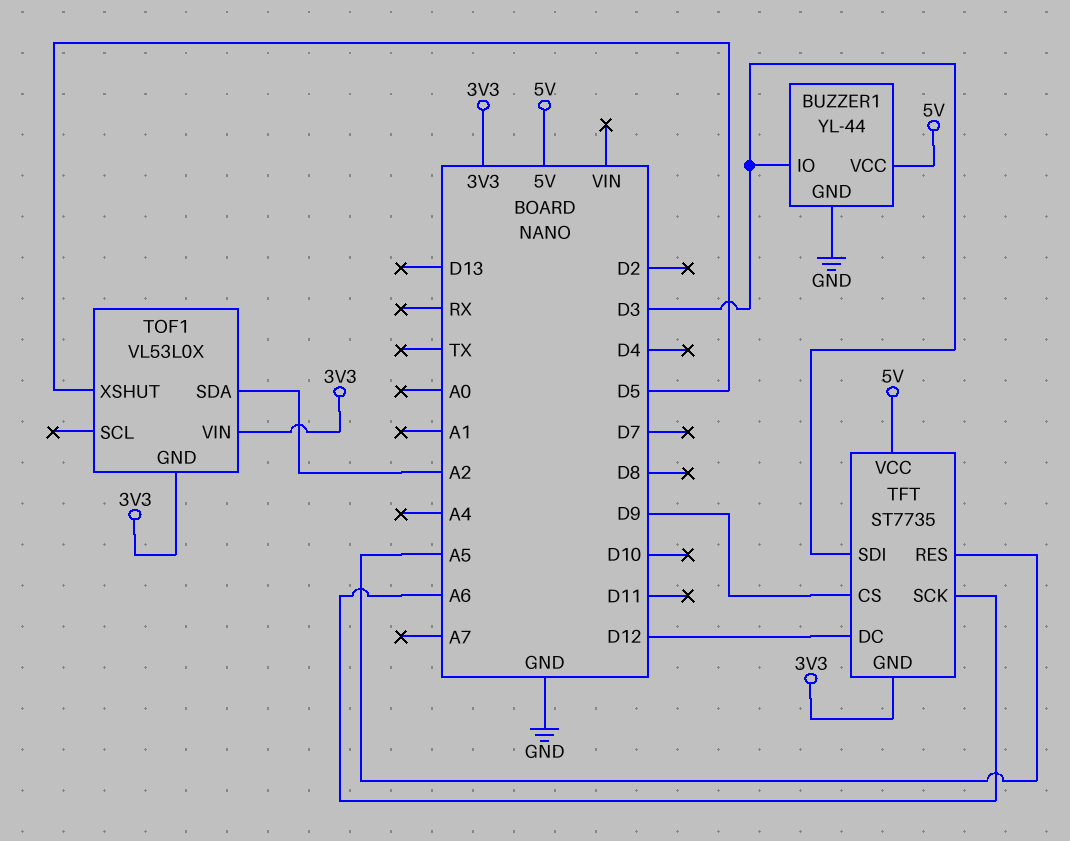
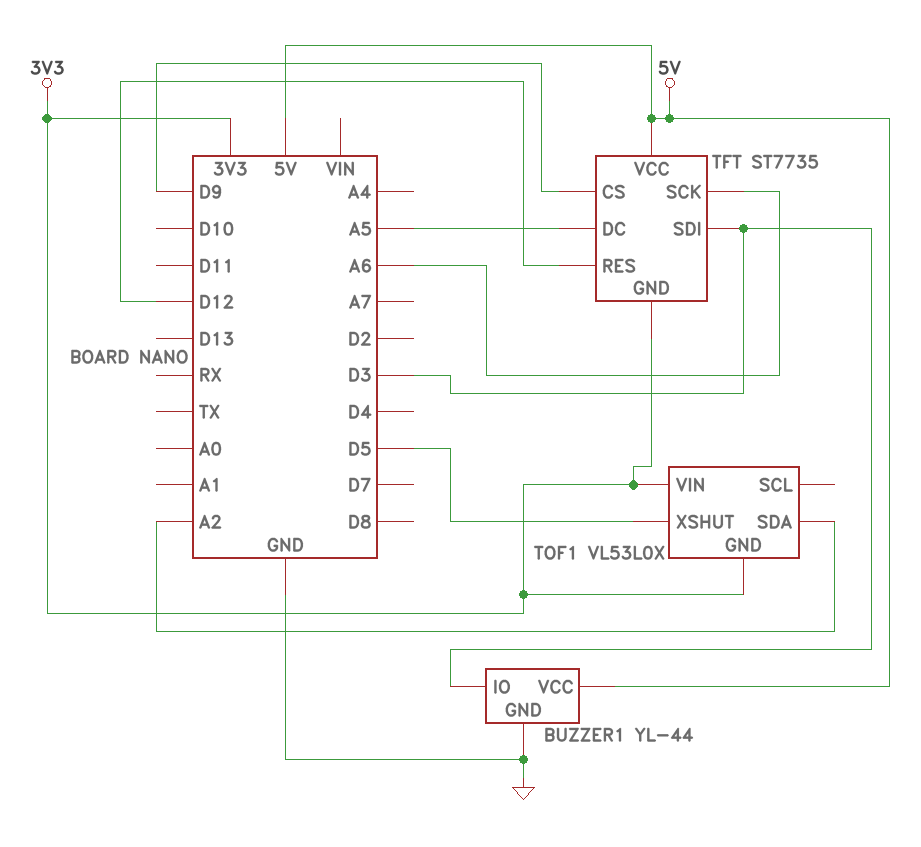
TFT pin DC: D12 -> A5
TFT pin RES: A5 -> D12

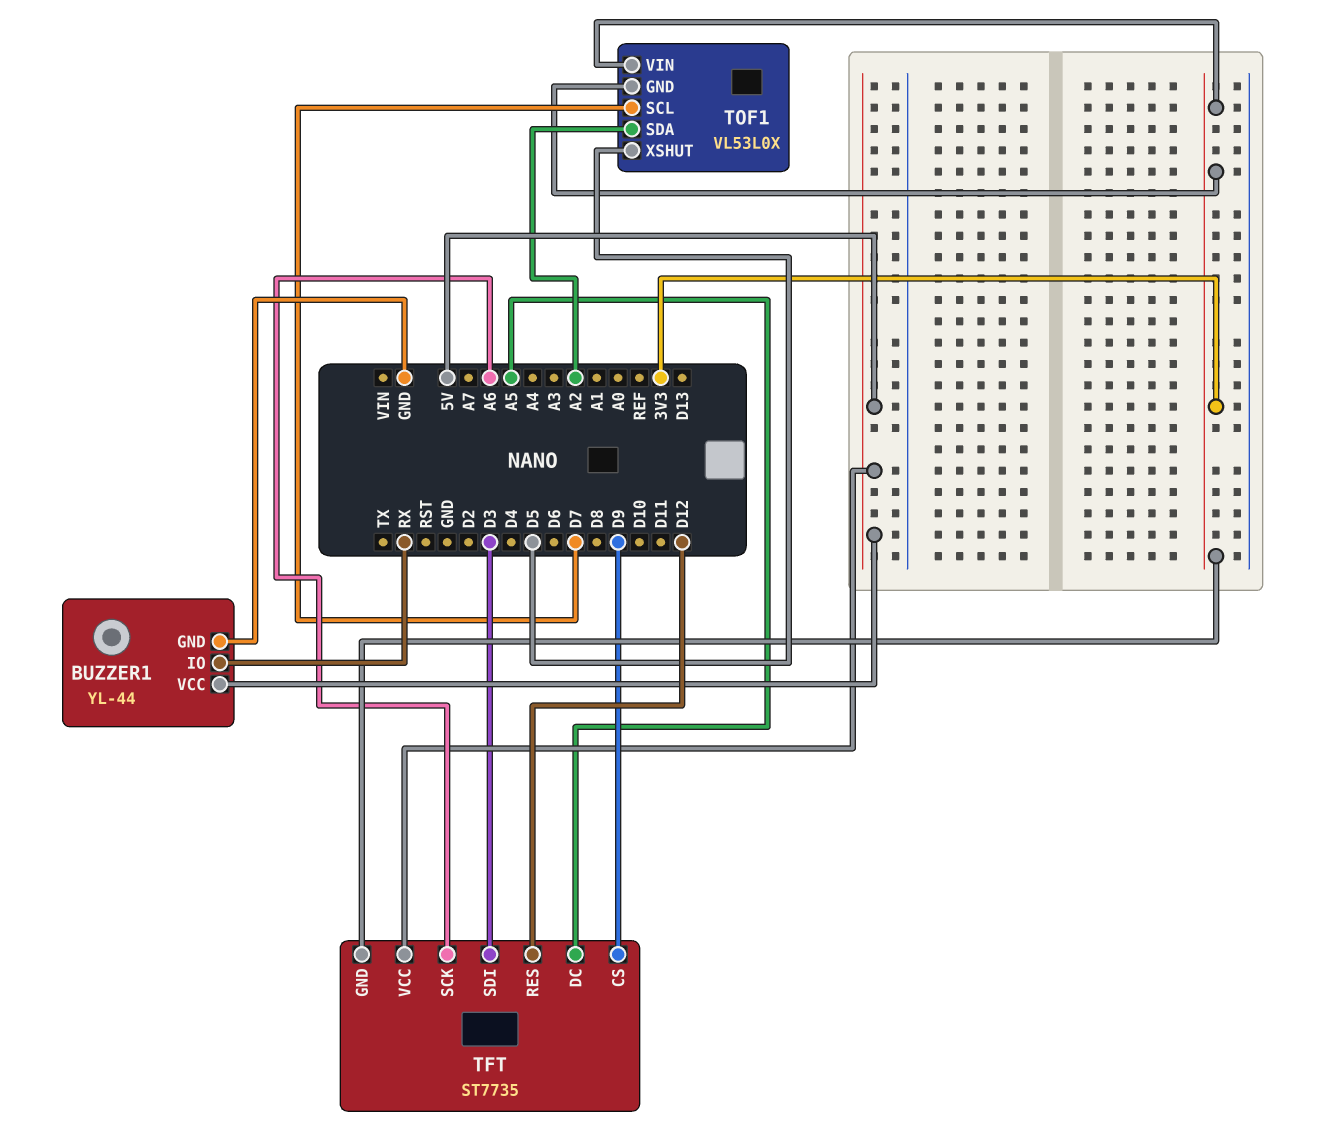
BUZZER1 pin IO: D3 -> RX
TOF1 pin SCL: none -> D7

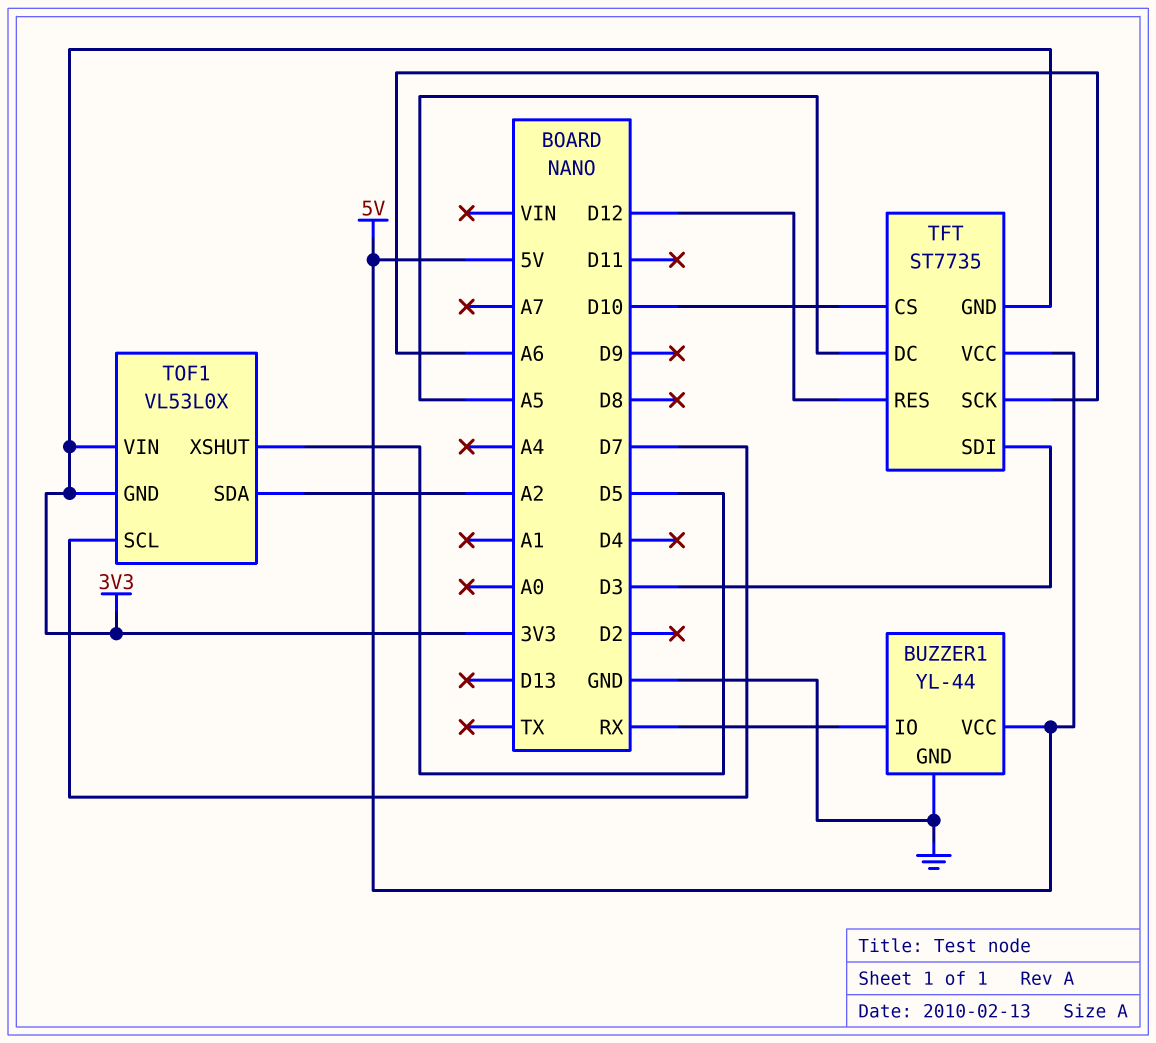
TFT pin CS: D9 -> D10

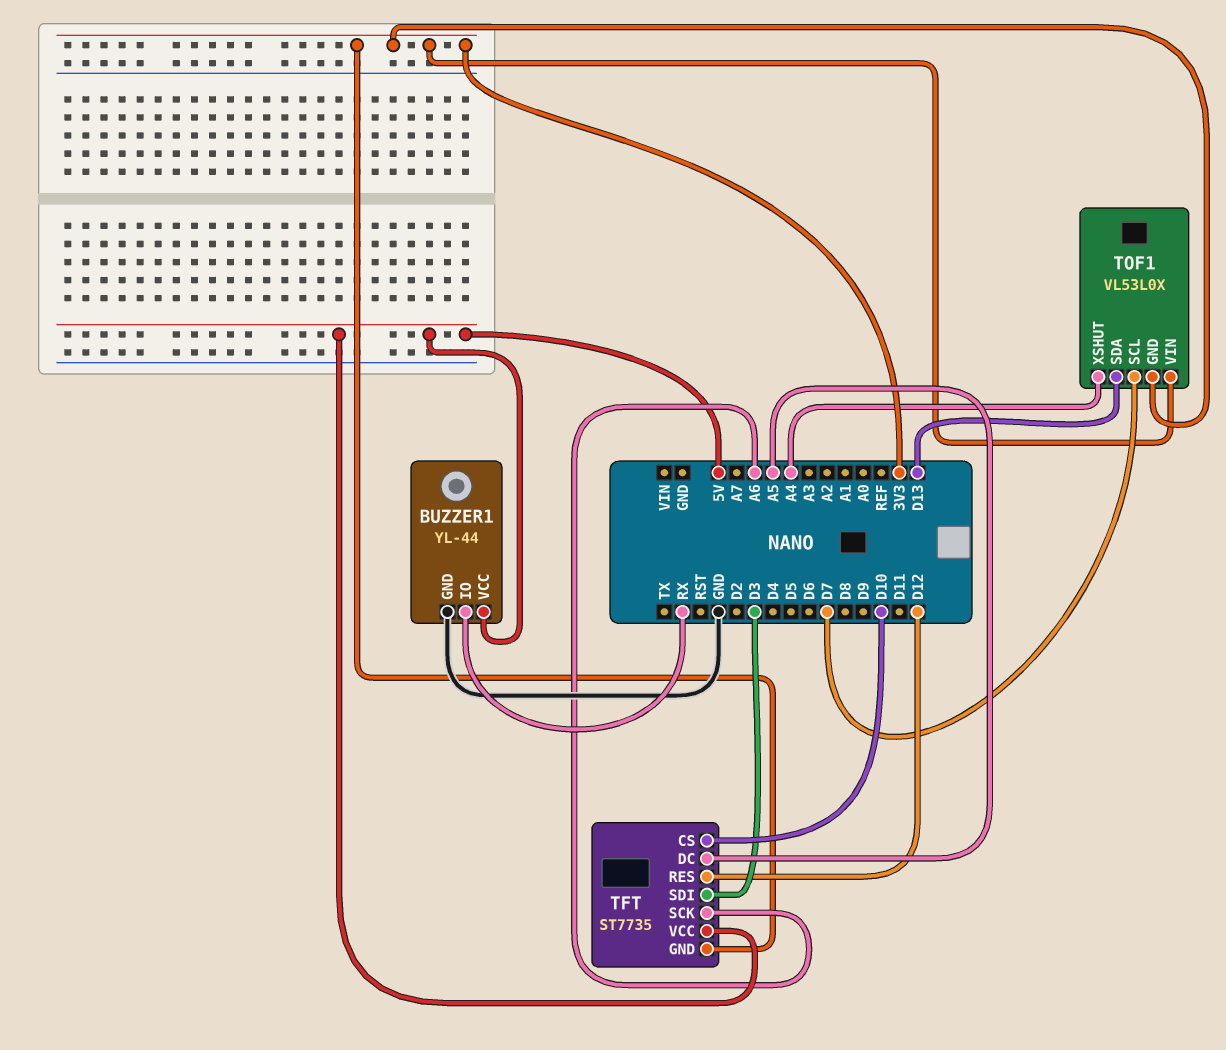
TOF1 pin SDA: A2 -> D13
TOF1 pin XSHUT: D5 -> A4

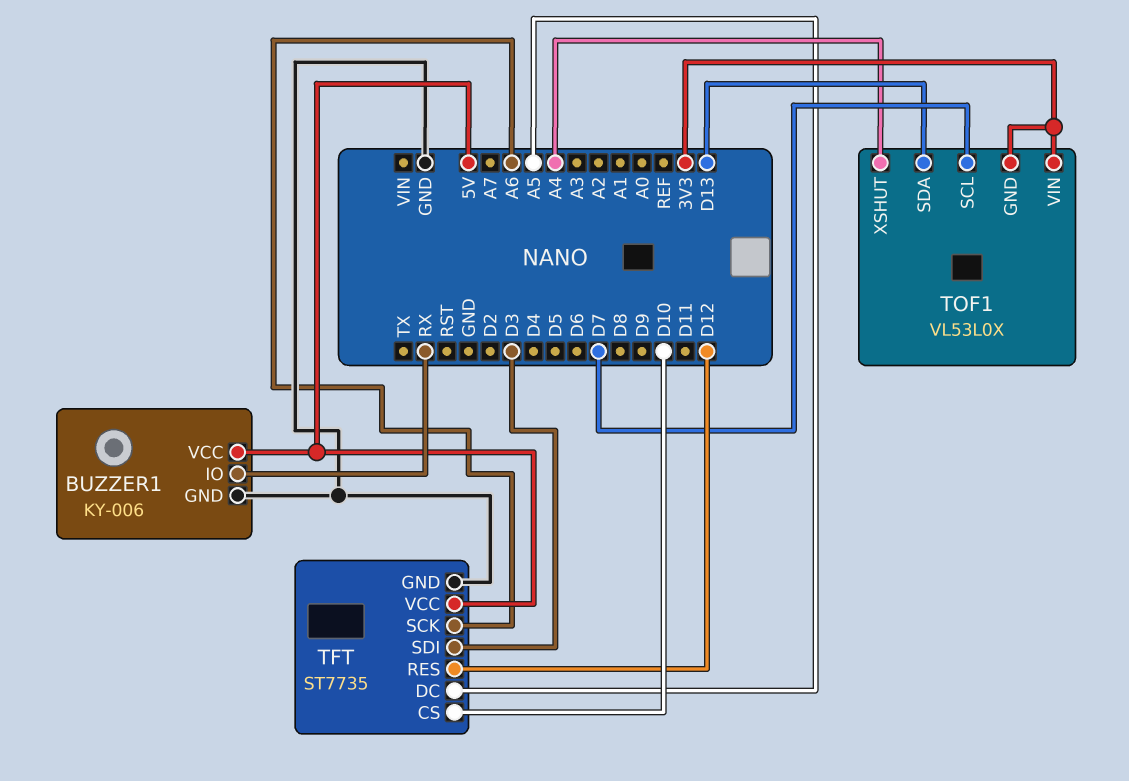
BUZZER1: YL-44 -> KY-006
TFT pin GND: 3V3 -> GND

